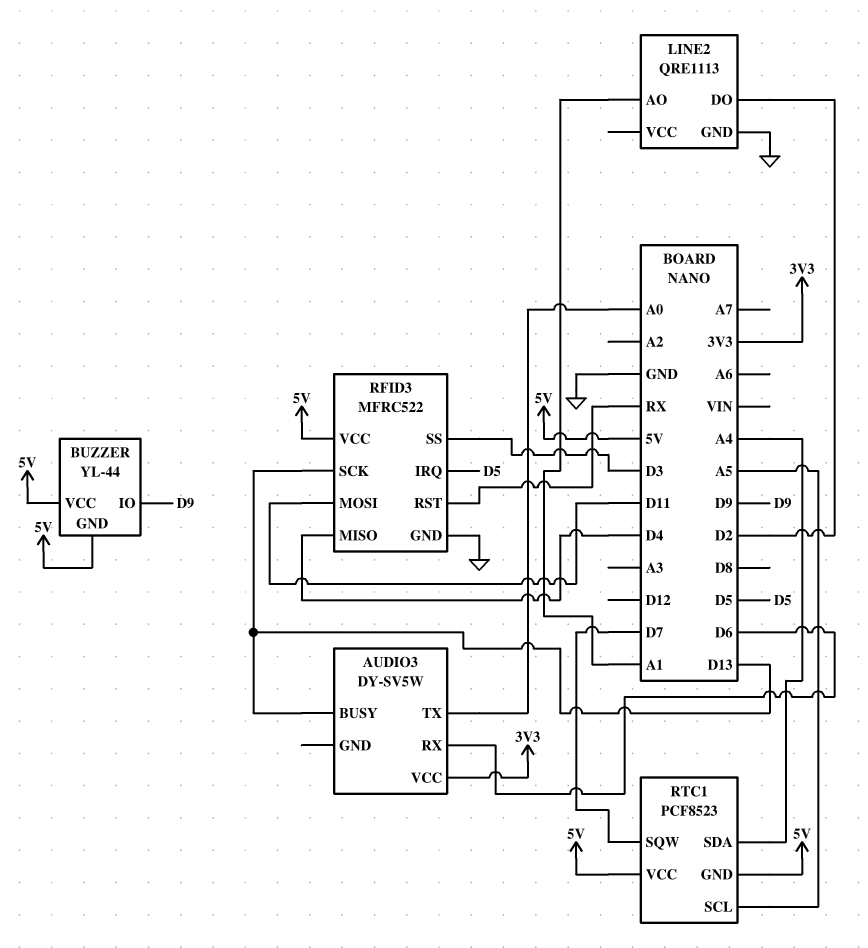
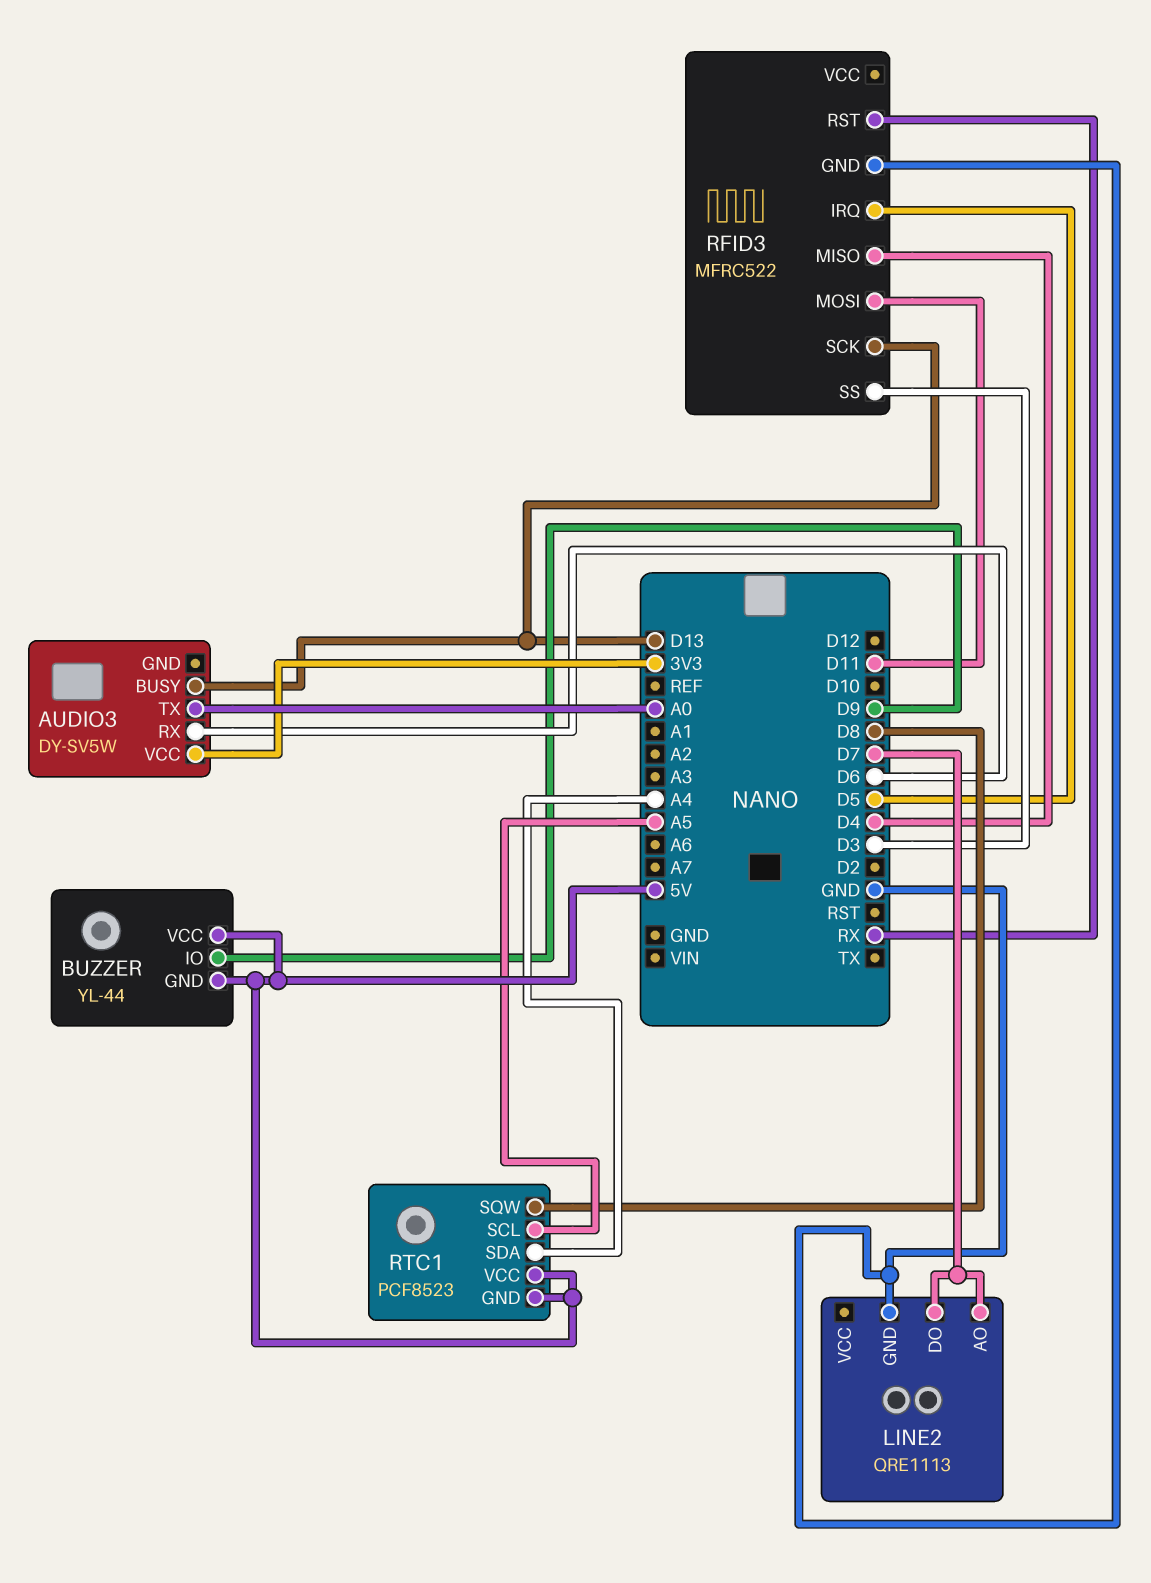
LINE2 pin AO: A1 -> D7
LINE2 pin DO: D2 -> D7
RFID3 pin VCC: 5V -> none
RTC1 pin SQW: D7 -> D8

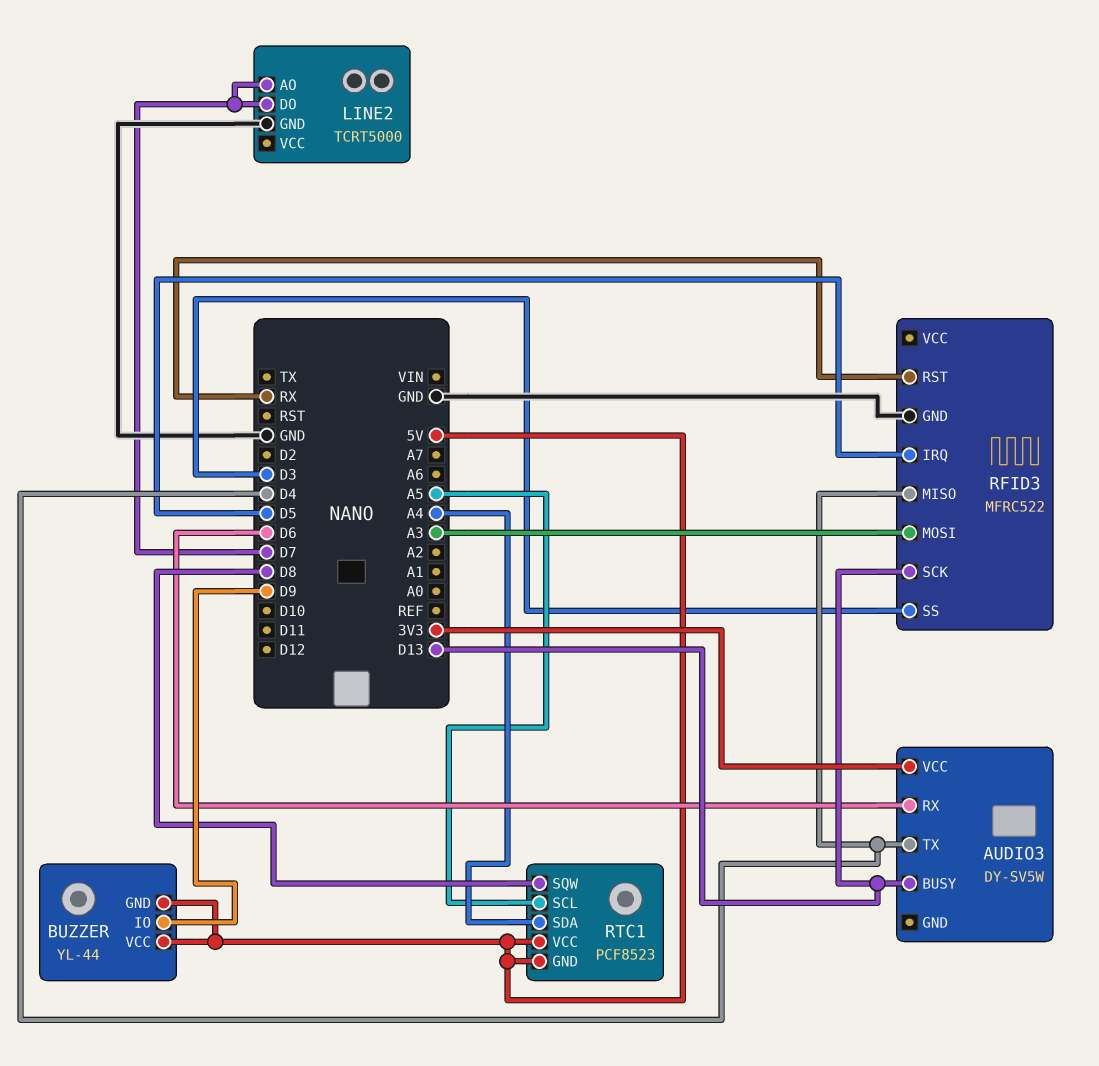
AUDIO3 pin TX: A0 -> D4
LINE2: QRE1113 -> TCRT5000
RFID3 pin MOSI: D11 -> A3

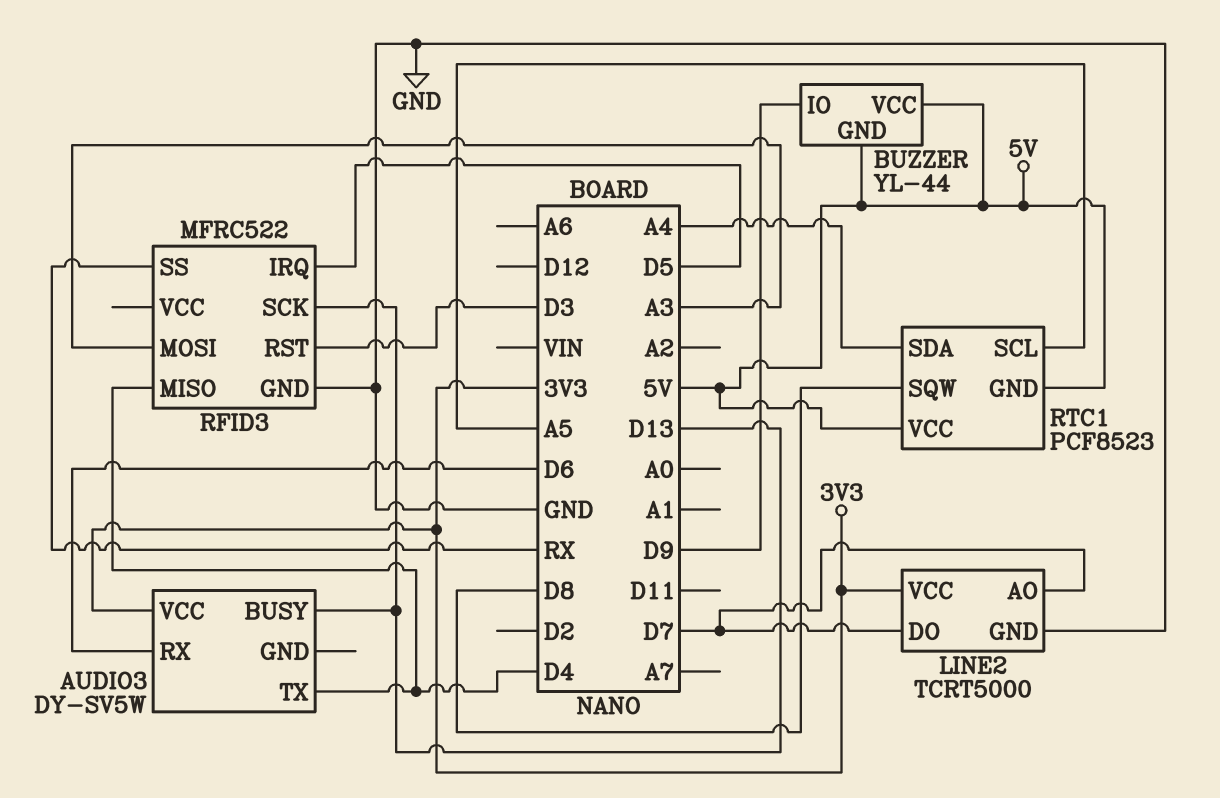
LINE2 pin VCC: none -> 3V3
RFID3 pin RST: RX -> D3
RFID3 pin SS: D3 -> RX

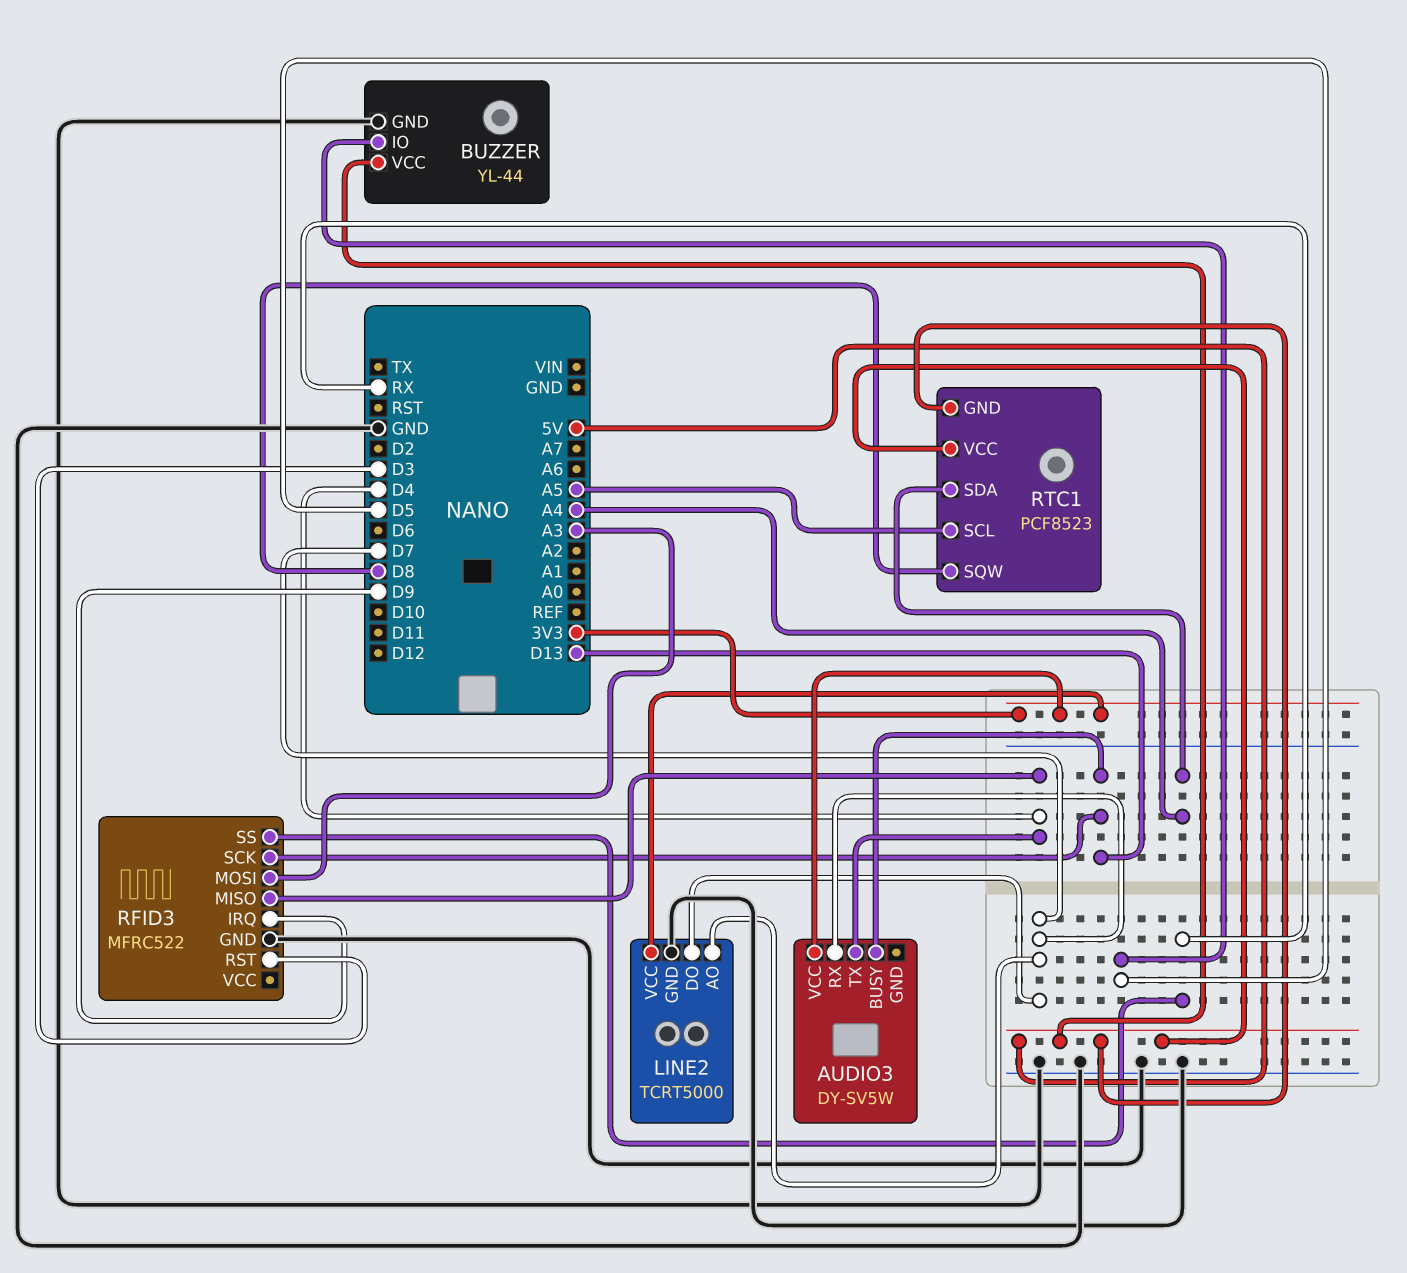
AUDIO3 pin RX: D6 -> D7
BUZZER pin GND: 5V -> GND
BUZZER pin IO: D9 -> D5
RFID3 pin IRQ: D5 -> D9

